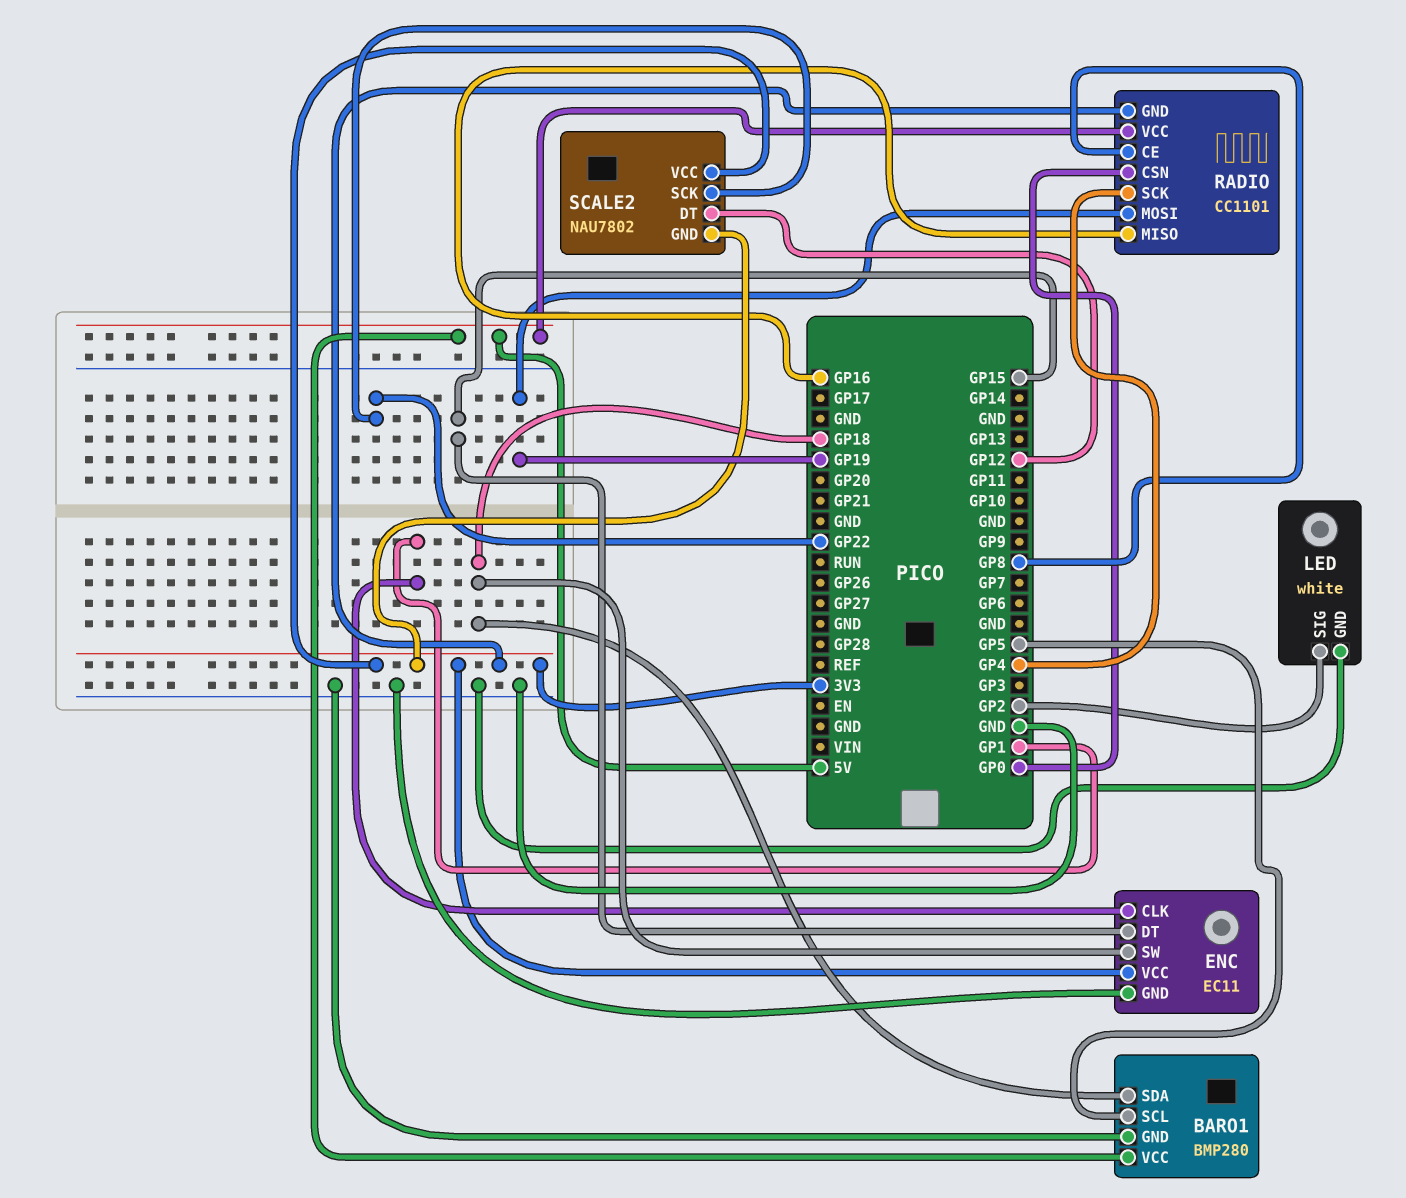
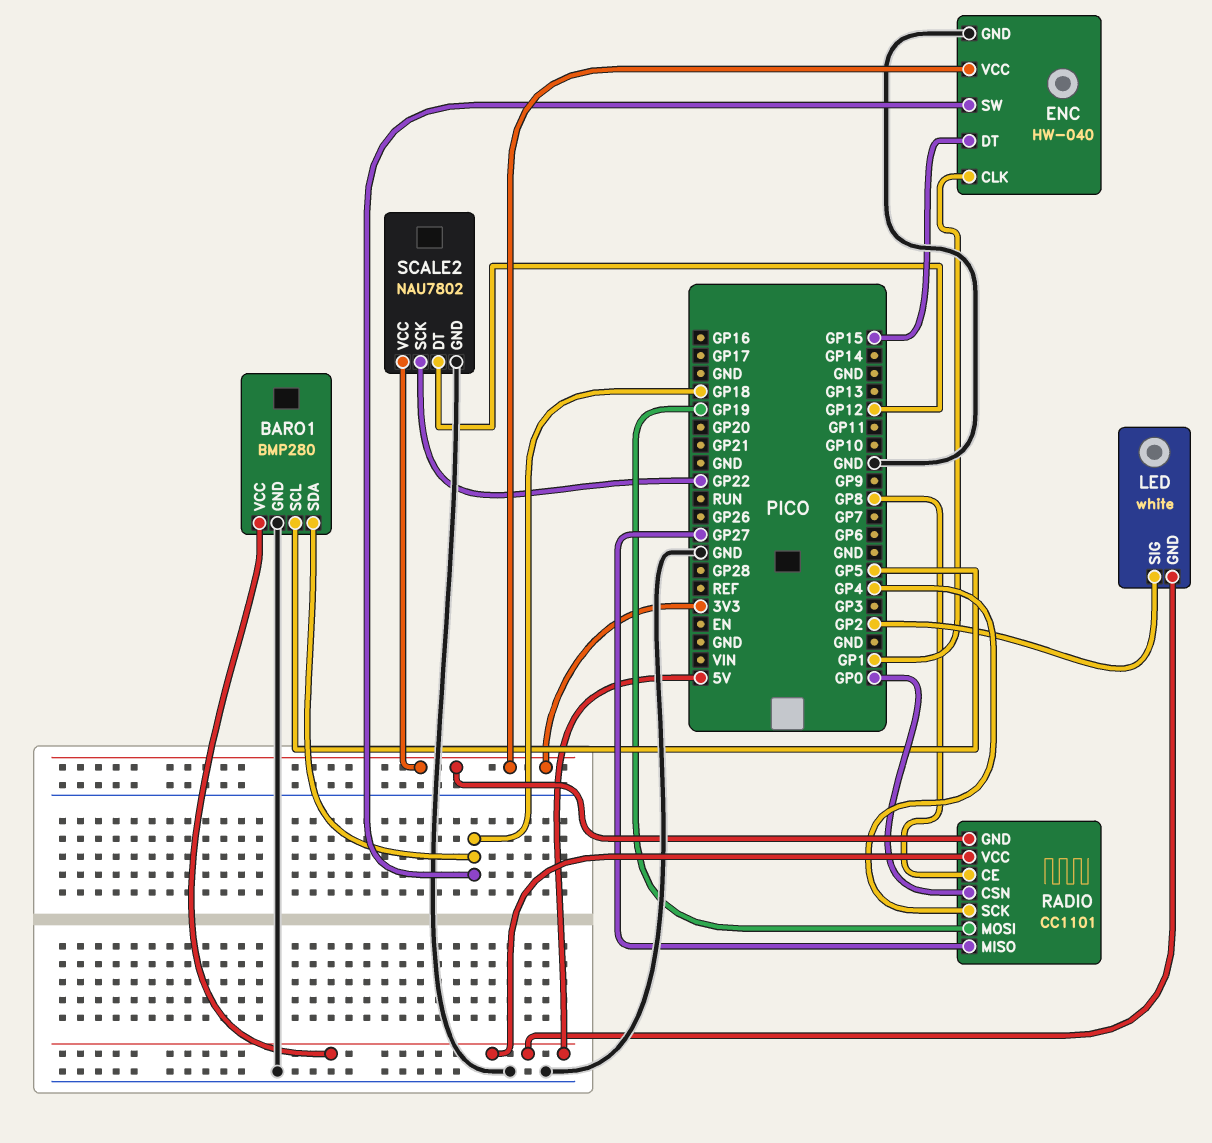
ENC: EC11 -> HW-040
LED pin GND: GND -> 5V
RADIO pin MISO: GP16 -> GP27
SCALE2 pin GND: 3V3 -> GND

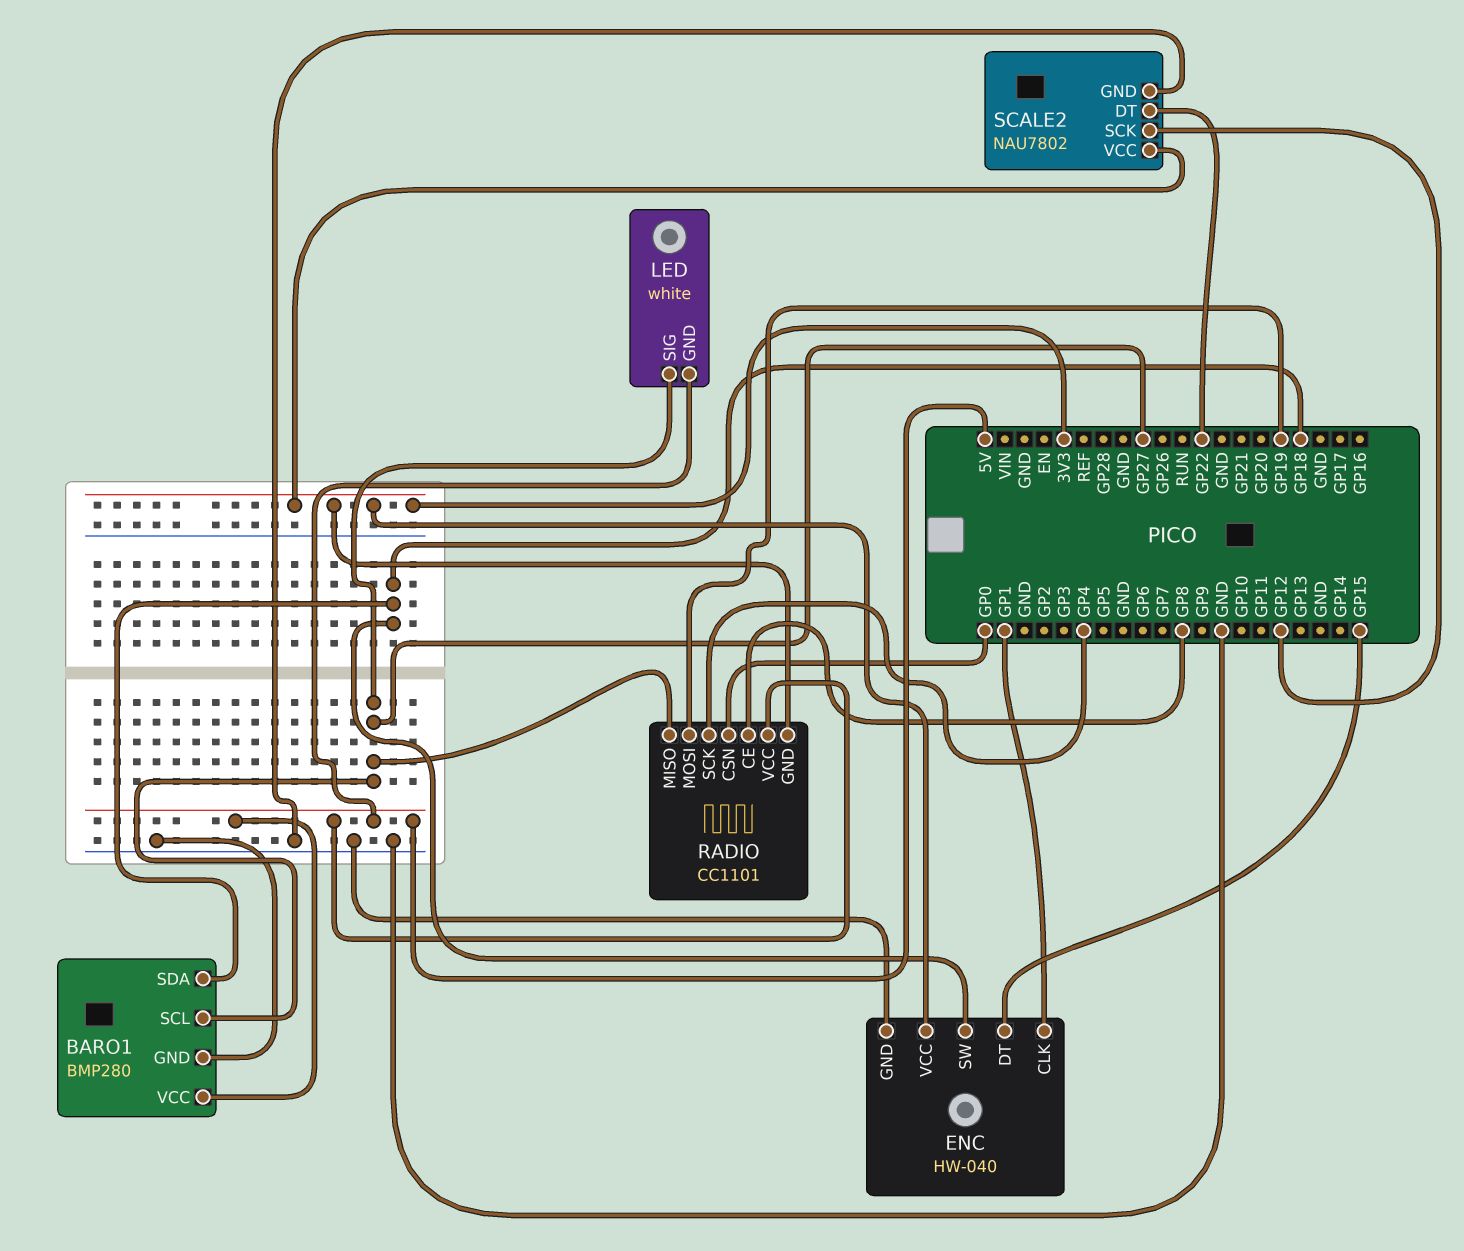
BARO1 pin SCL: GP5 -> GP27
LED pin SIG: GP2 -> GP27
SCALE2 pin DT: GP12 -> GP22
SCALE2 pin SCK: GP22 -> GP12

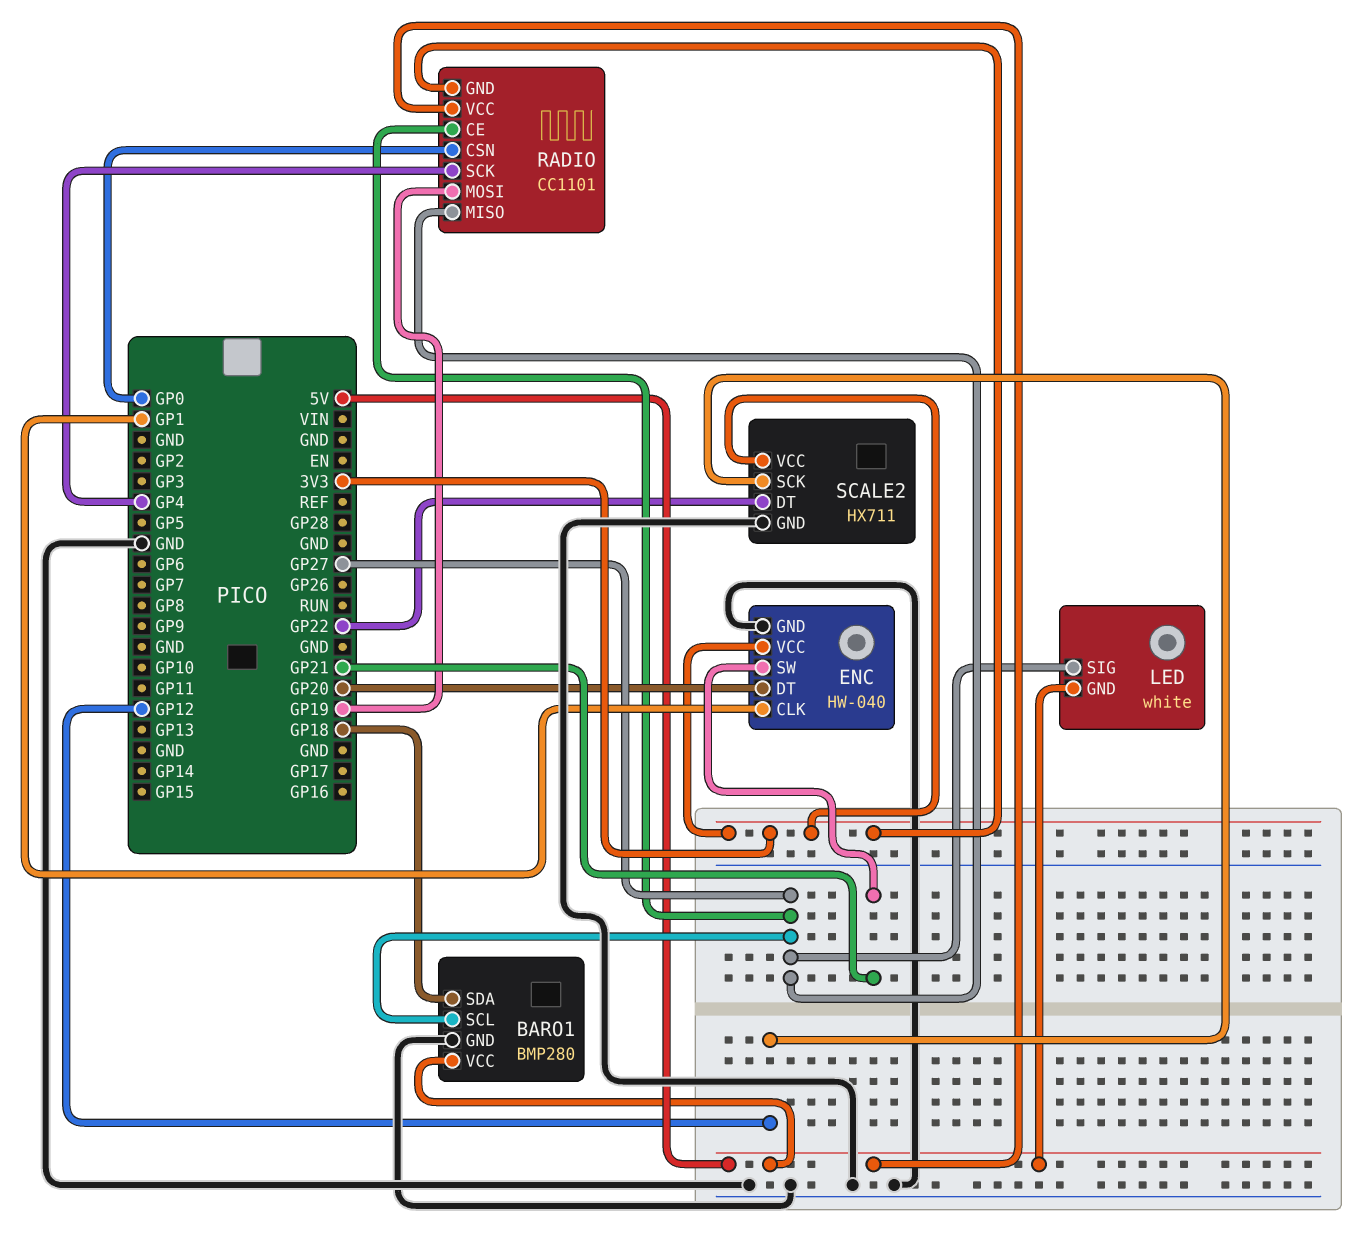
ENC pin DT: GP15 -> GP20
ENC pin SW: GP18 -> GP21
RADIO pin CE: GP8 -> GP27
SCALE2: NAU7802 -> HX711

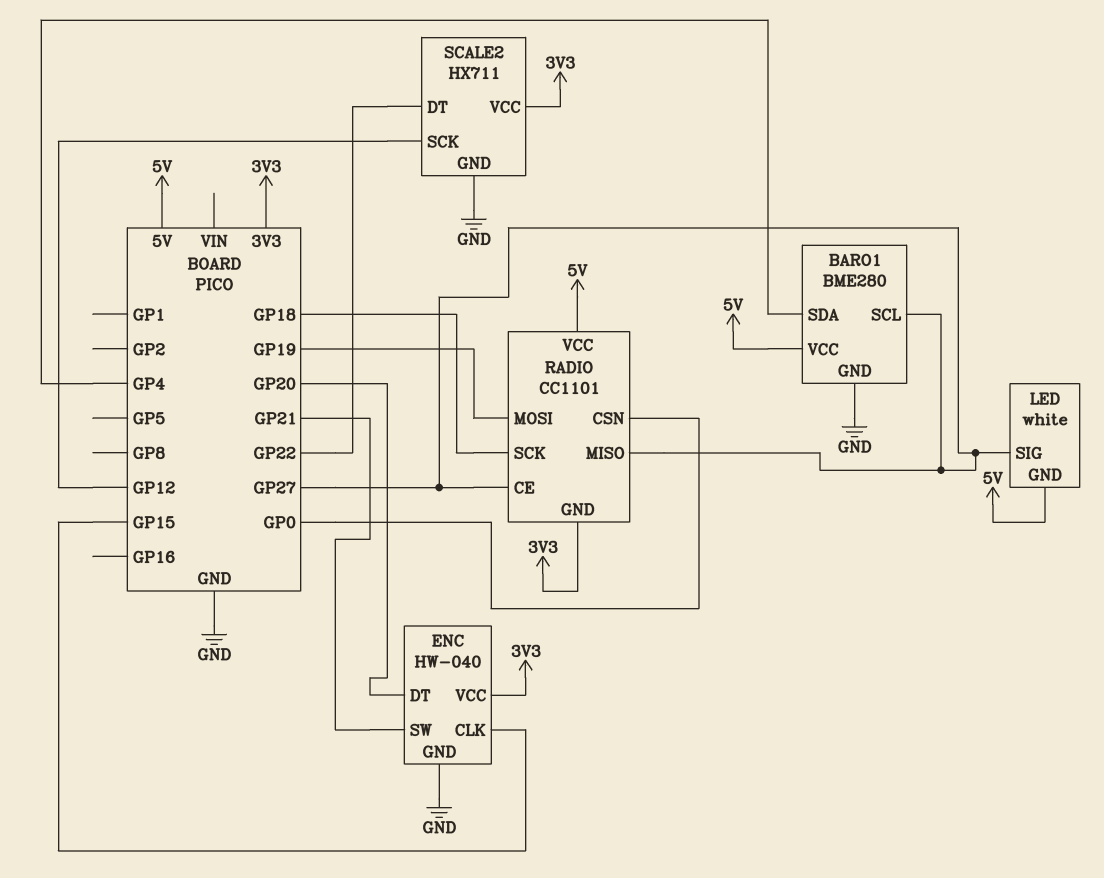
BARO1: BMP280 -> BME280
BARO1 pin SDA: GP18 -> GP4
ENC pin CLK: GP1 -> GP15
RADIO pin SCK: GP4 -> GP18

